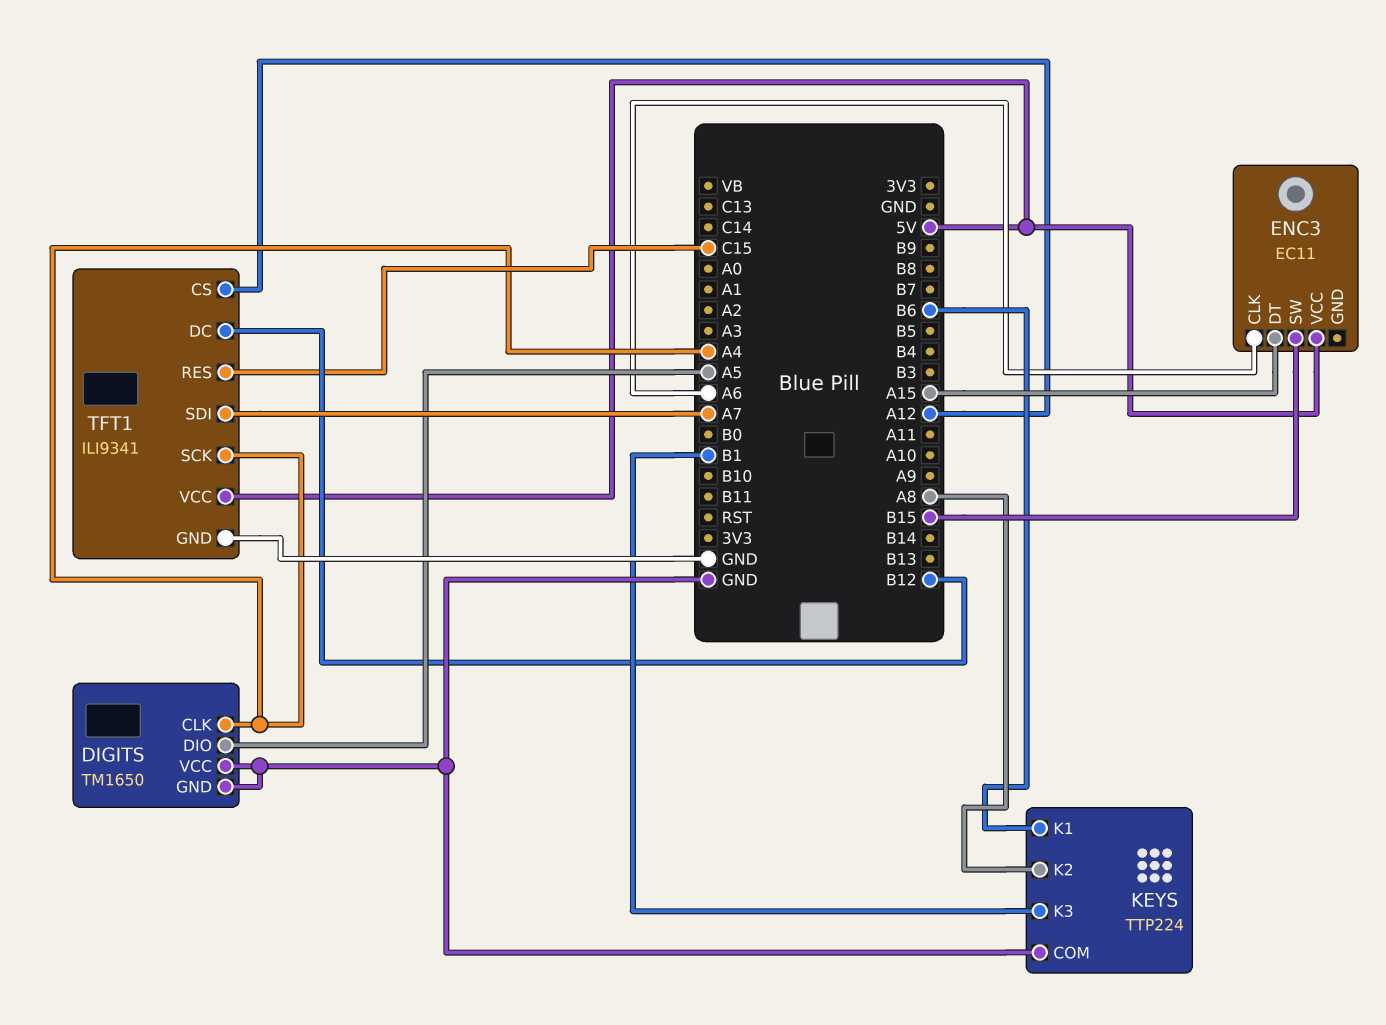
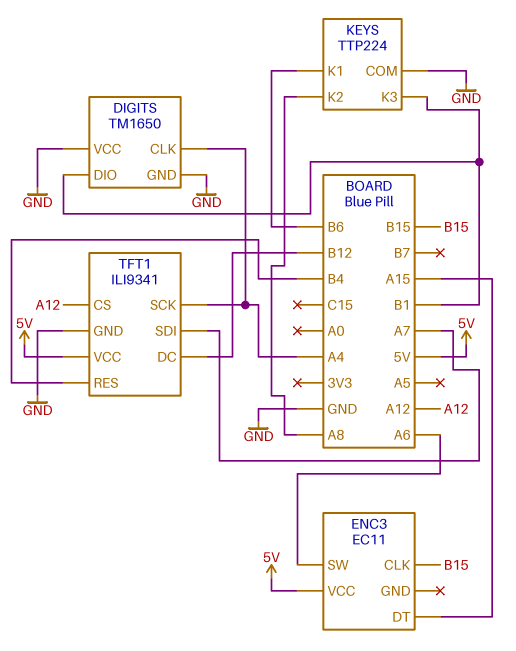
DIGITS pin DIO: A5 -> B1
ENC3 pin CLK: A6 -> B15
ENC3 pin SW: B15 -> A6
TFT1 pin RES: C15 -> B4

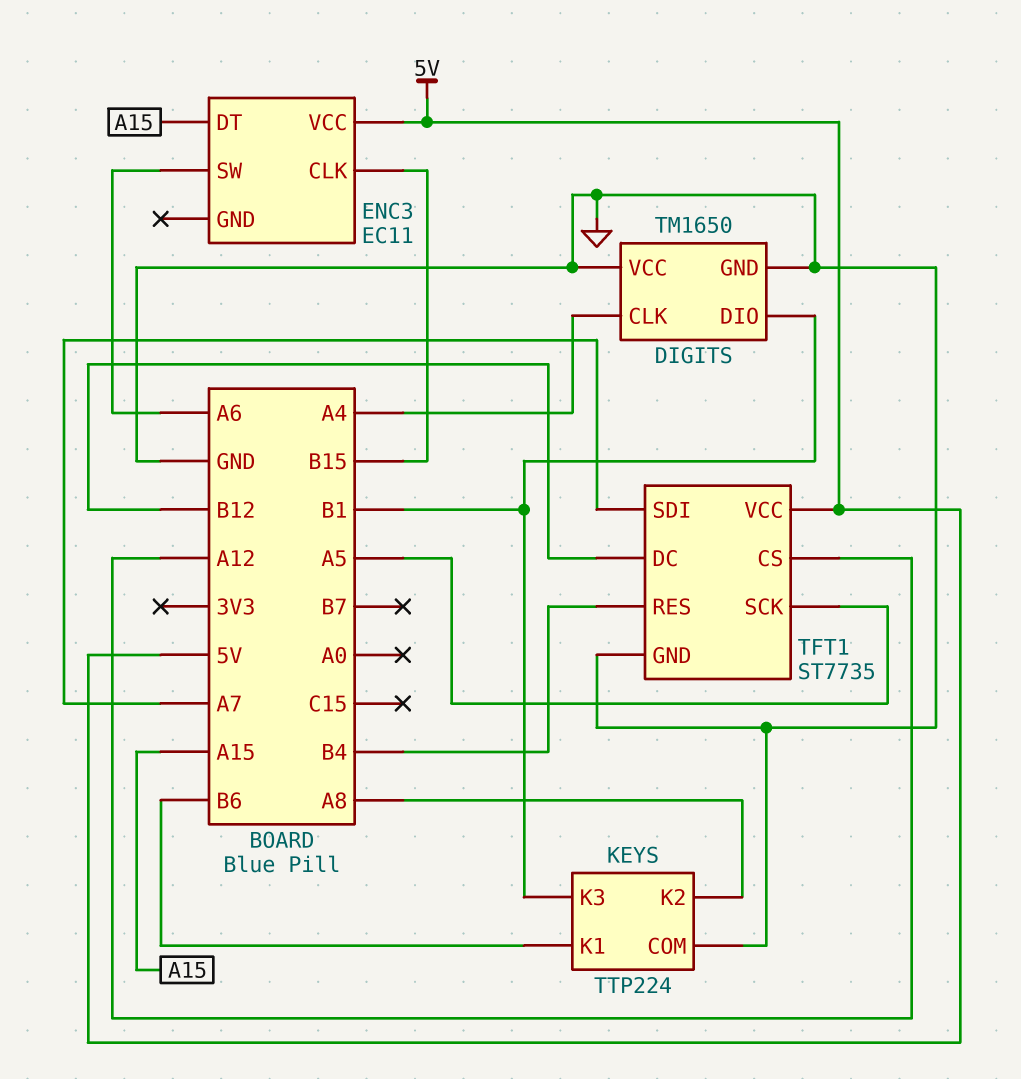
TFT1: ILI9341 -> ST7735
TFT1 pin SCK: A4 -> A5

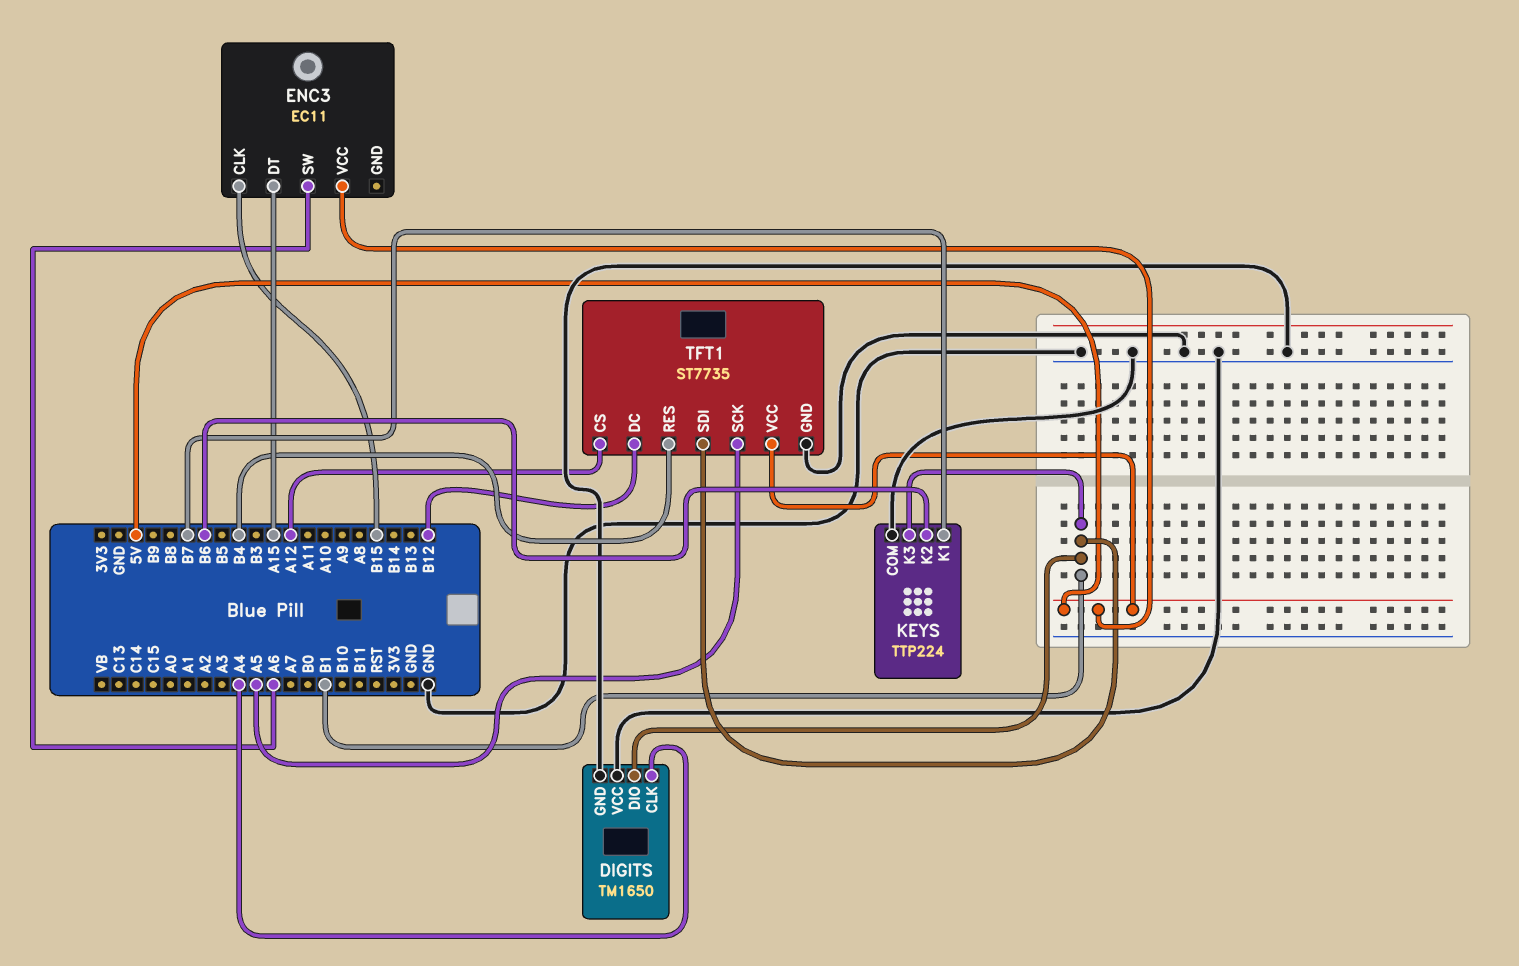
KEYS pin K1: B6 -> B7
KEYS pin K2: A8 -> B6
TFT1 pin SDI: A7 -> B1

